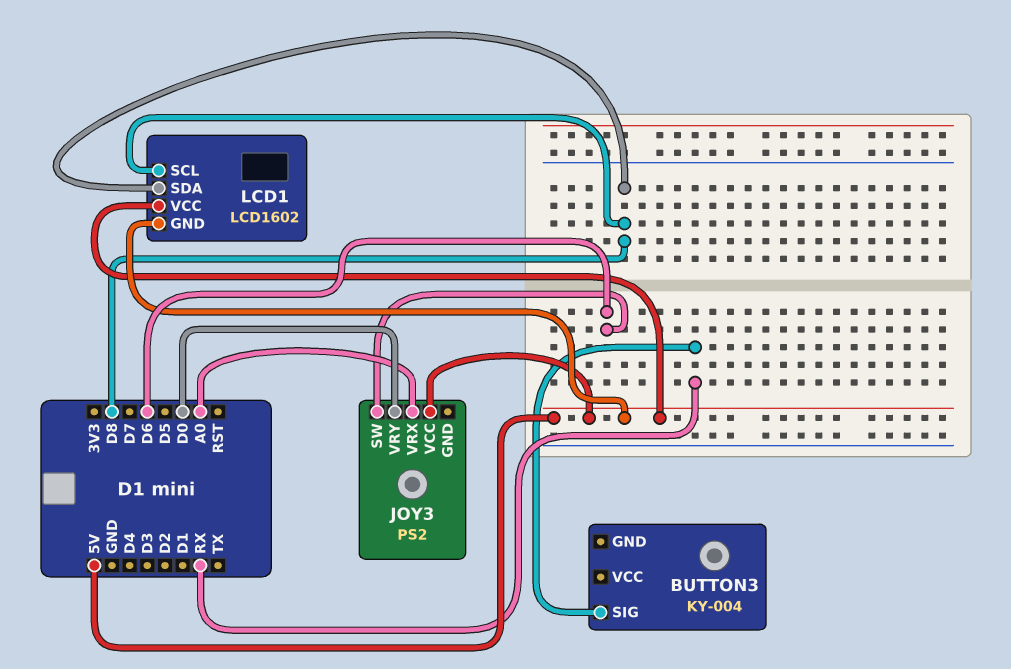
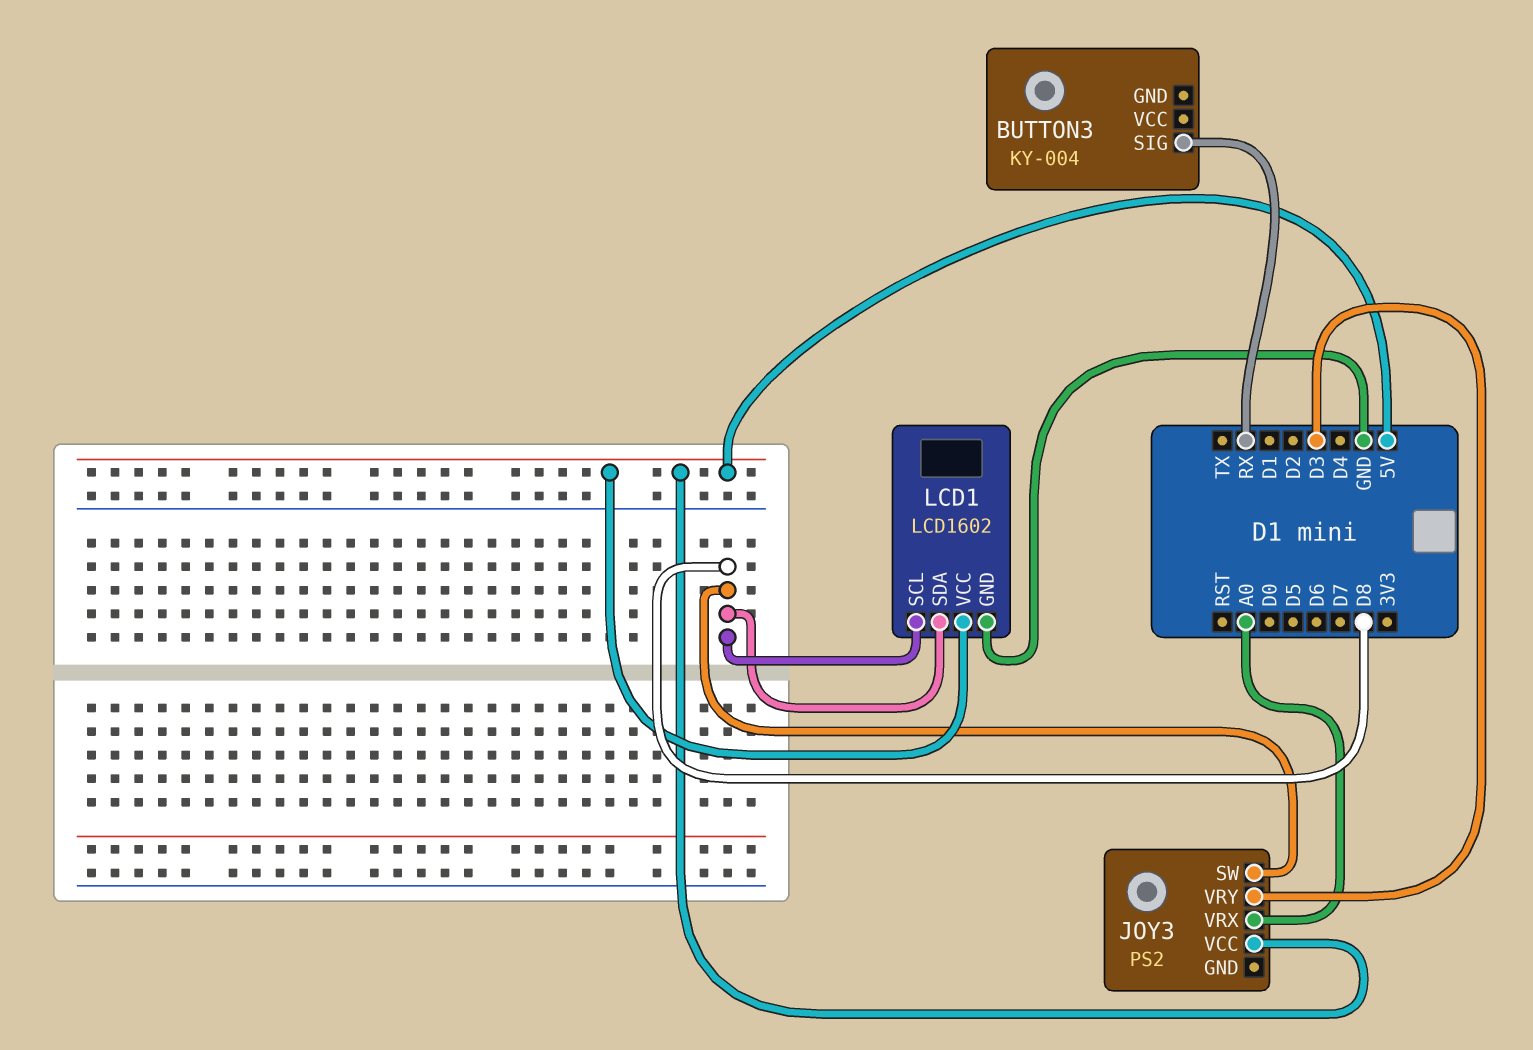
JOY3 pin SW: D6 -> D8
JOY3 pin VRY: D0 -> D3
LCD1 pin GND: 5V -> GND

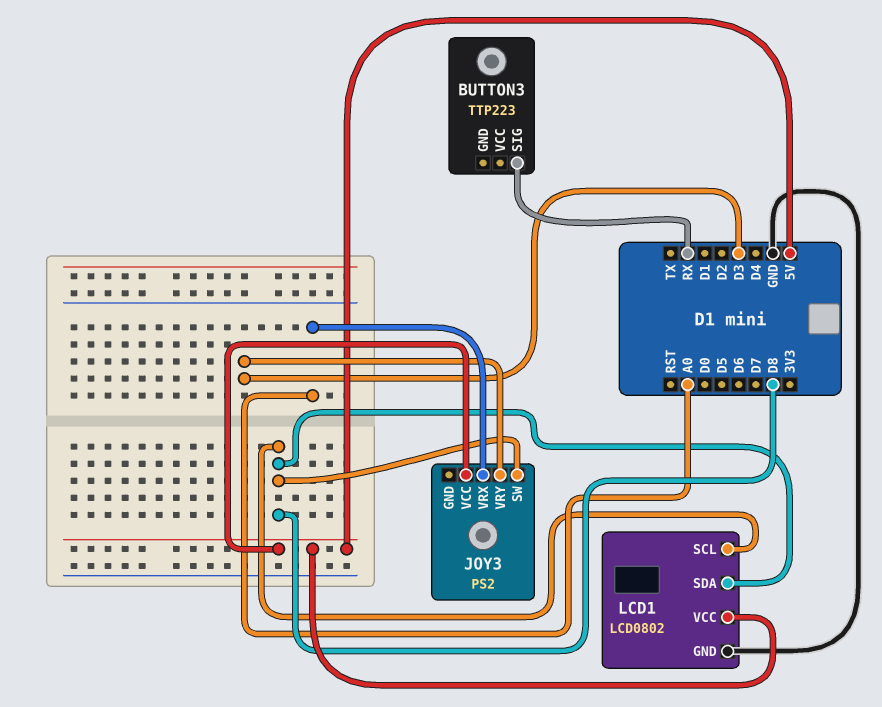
BUTTON3: KY-004 -> TTP223
LCD1: LCD1602 -> LCD0802

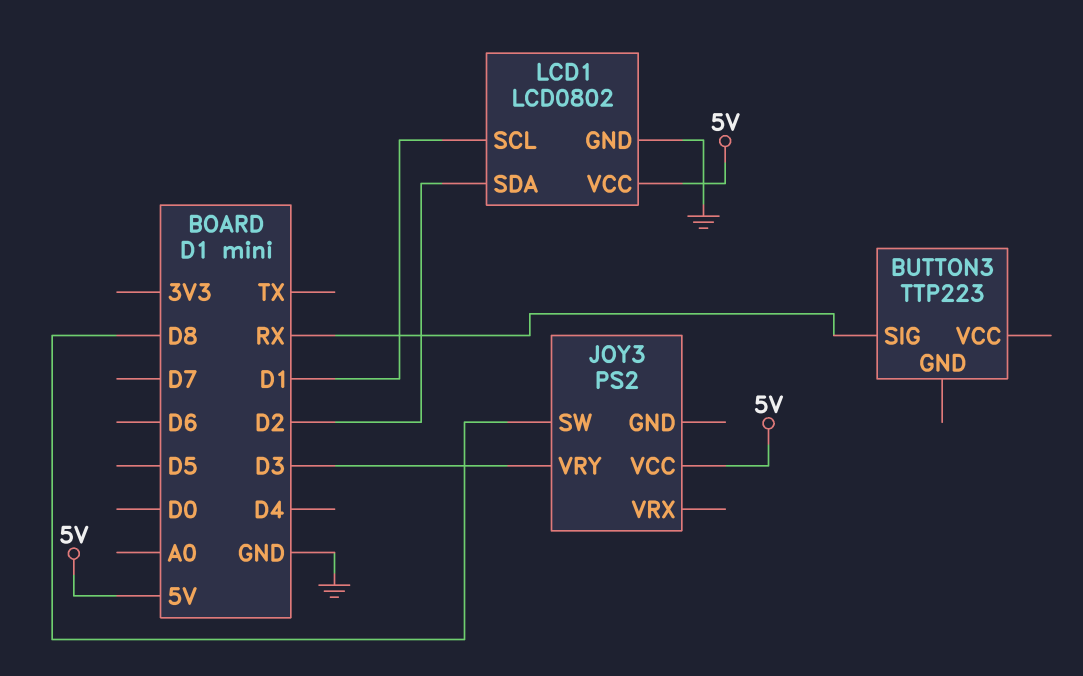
JOY3 pin VRX: A0 -> none
LCD1 pin SCL: D8 -> D1
LCD1 pin SDA: D8 -> D2

